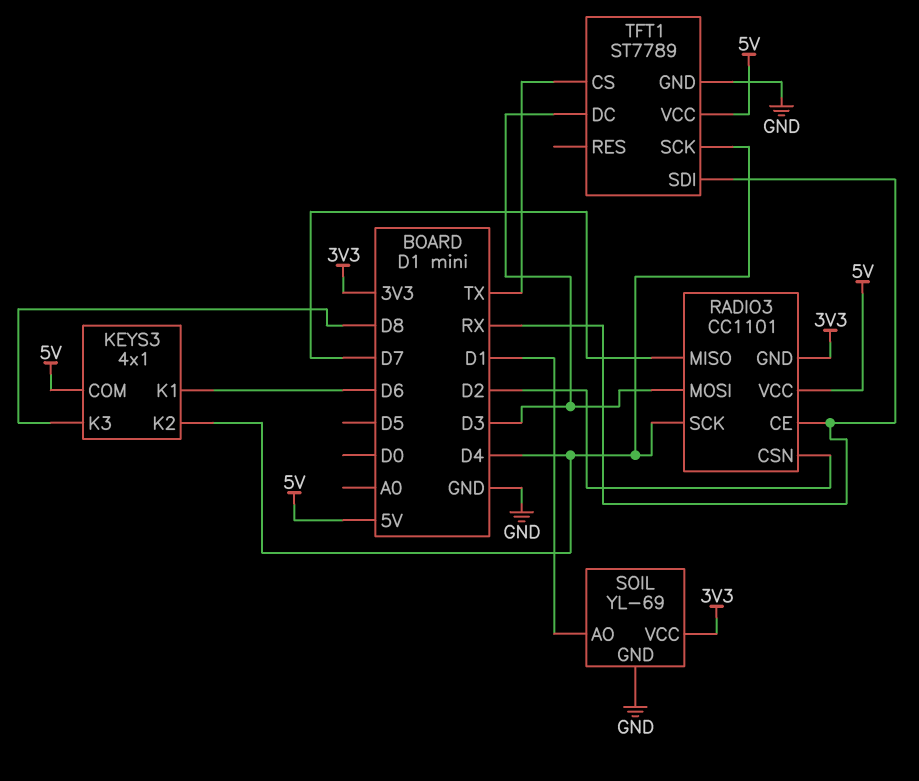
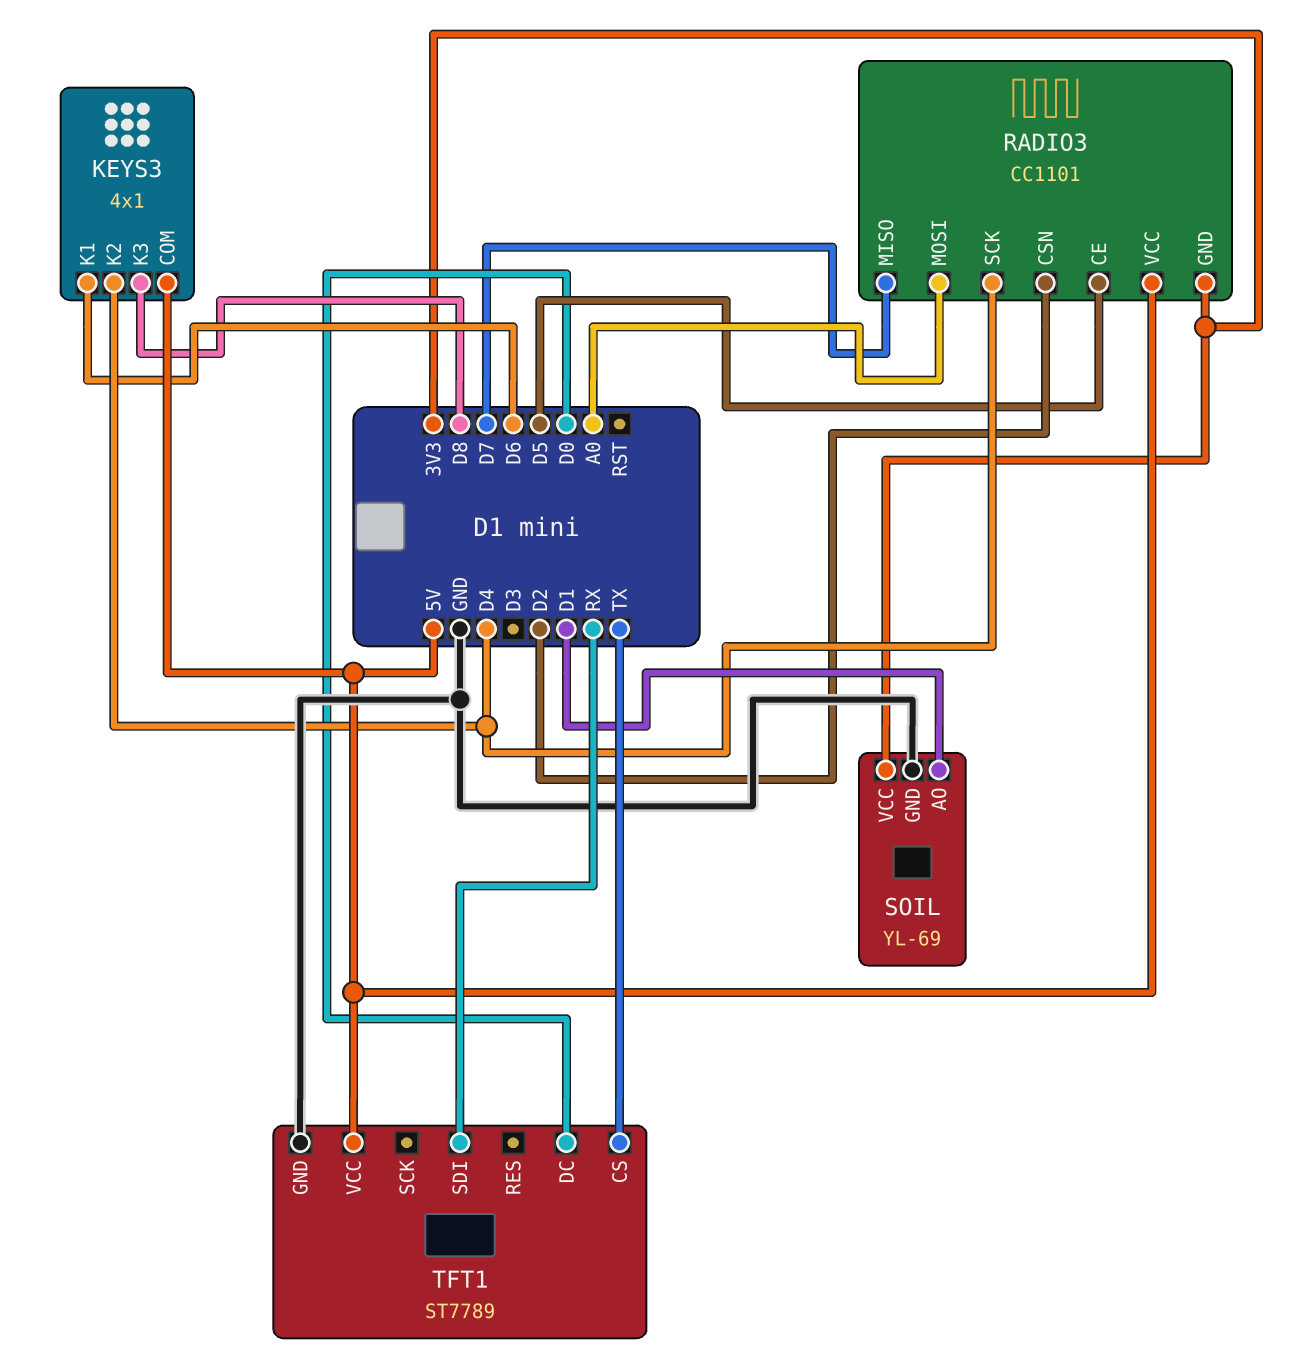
RADIO3 pin CE: RX -> D5
RADIO3 pin MOSI: D3 -> A0
TFT1 pin DC: D3 -> D0
TFT1 pin SCK: D4 -> none

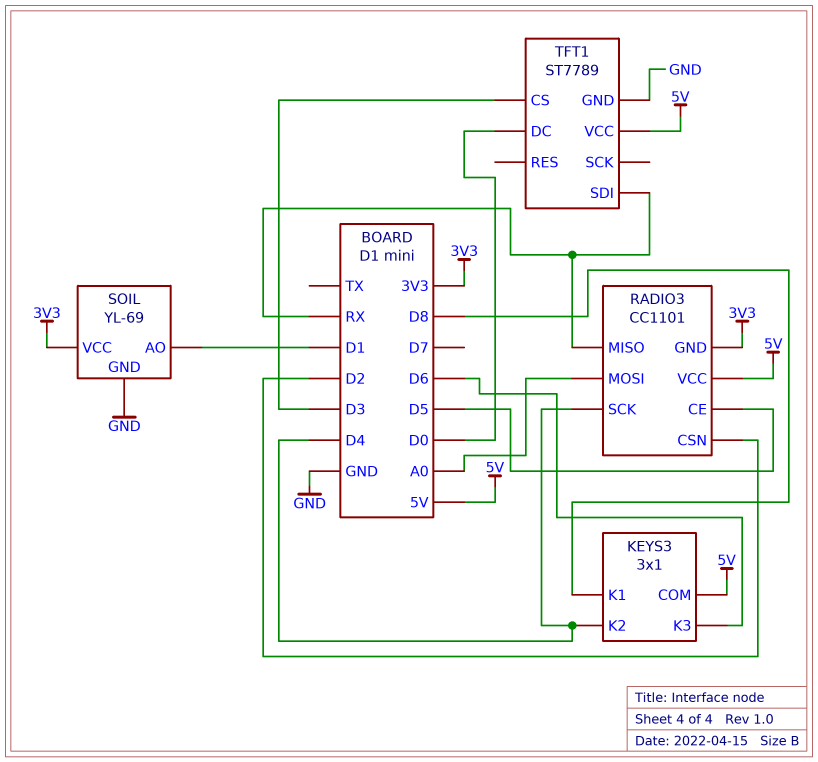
KEYS3: 4x1 -> 3x1
KEYS3 pin K1: D6 -> D8
KEYS3 pin K3: D8 -> D6
RADIO3 pin MISO: D7 -> RX
TFT1 pin CS: TX -> D3

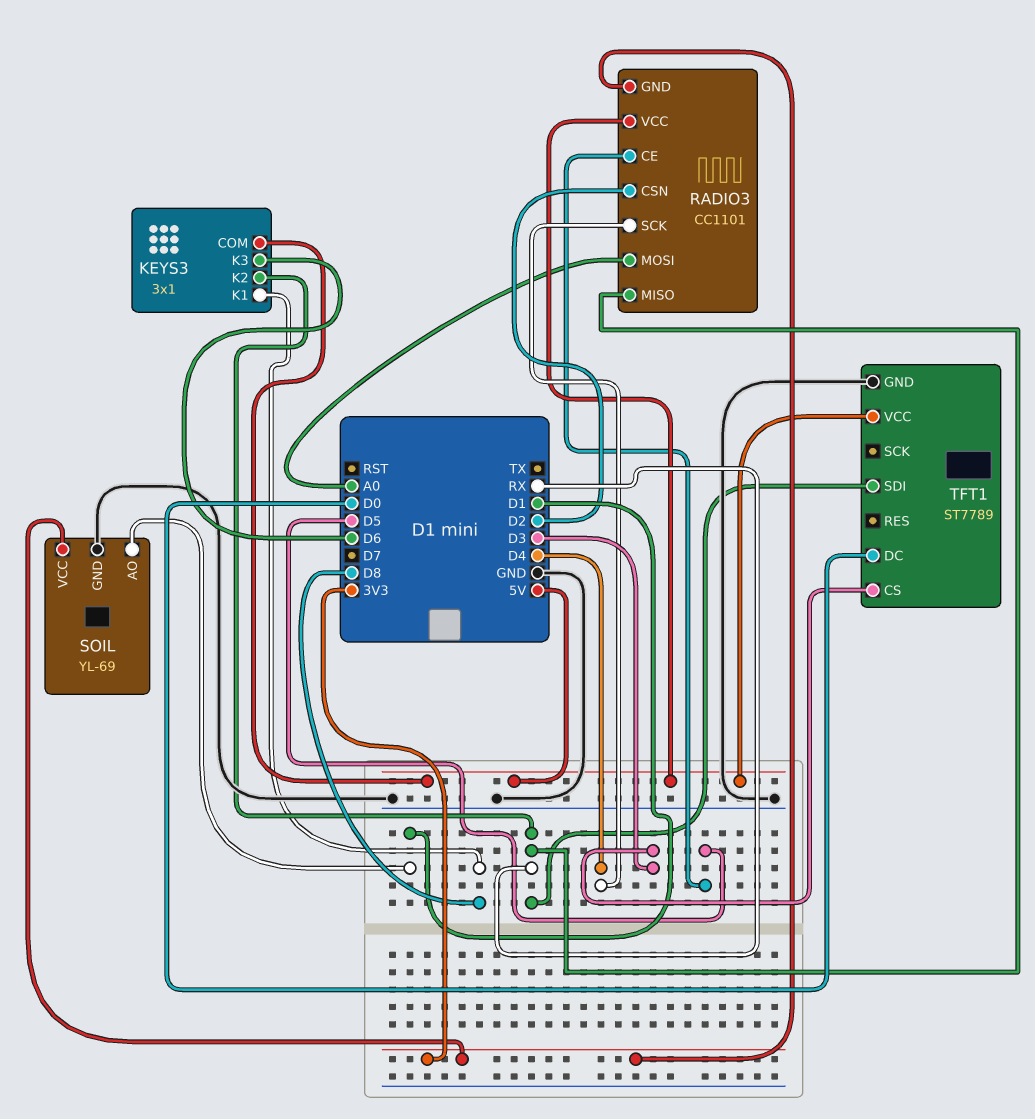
KEYS3 pin K2: D4 -> RX

